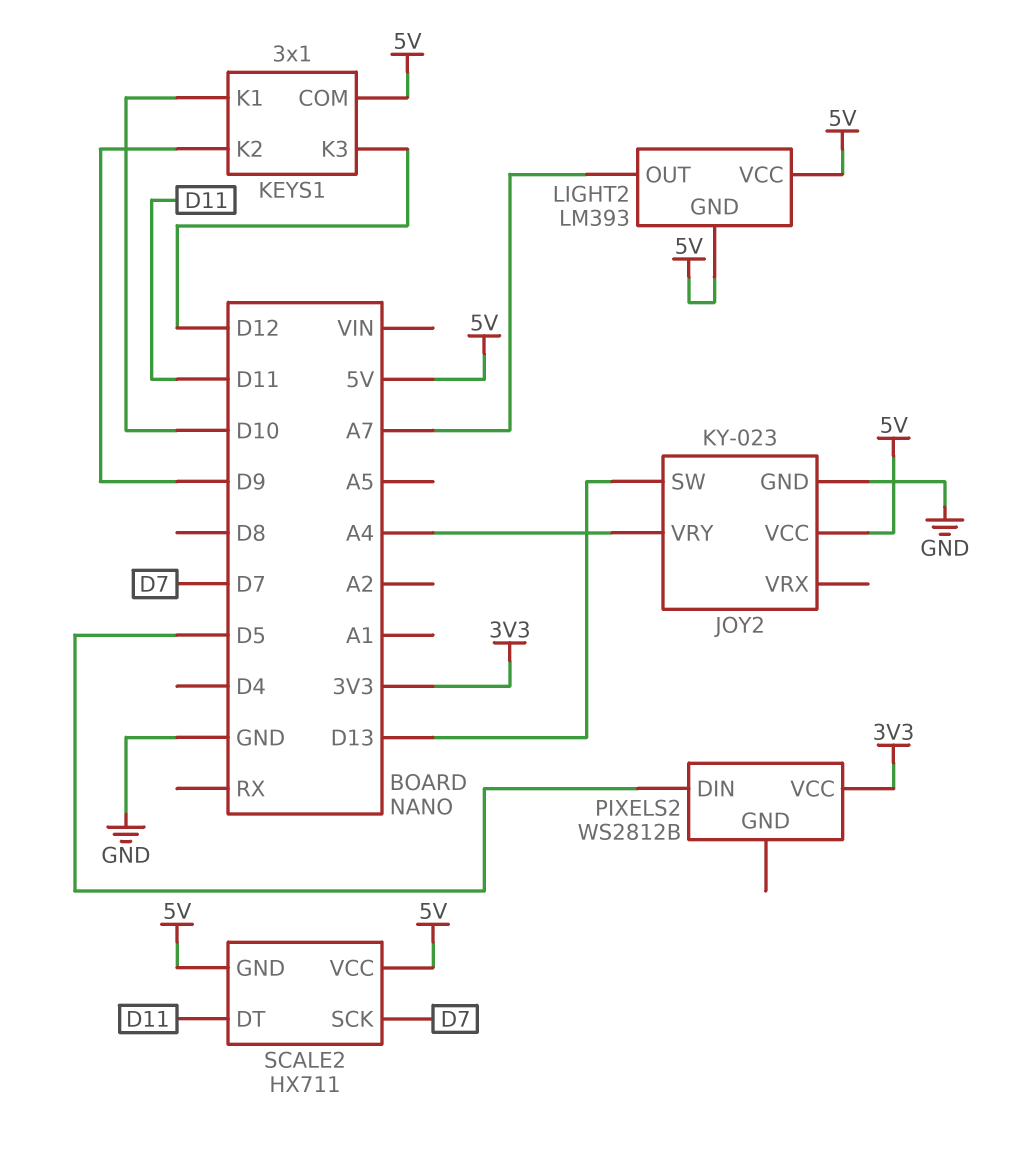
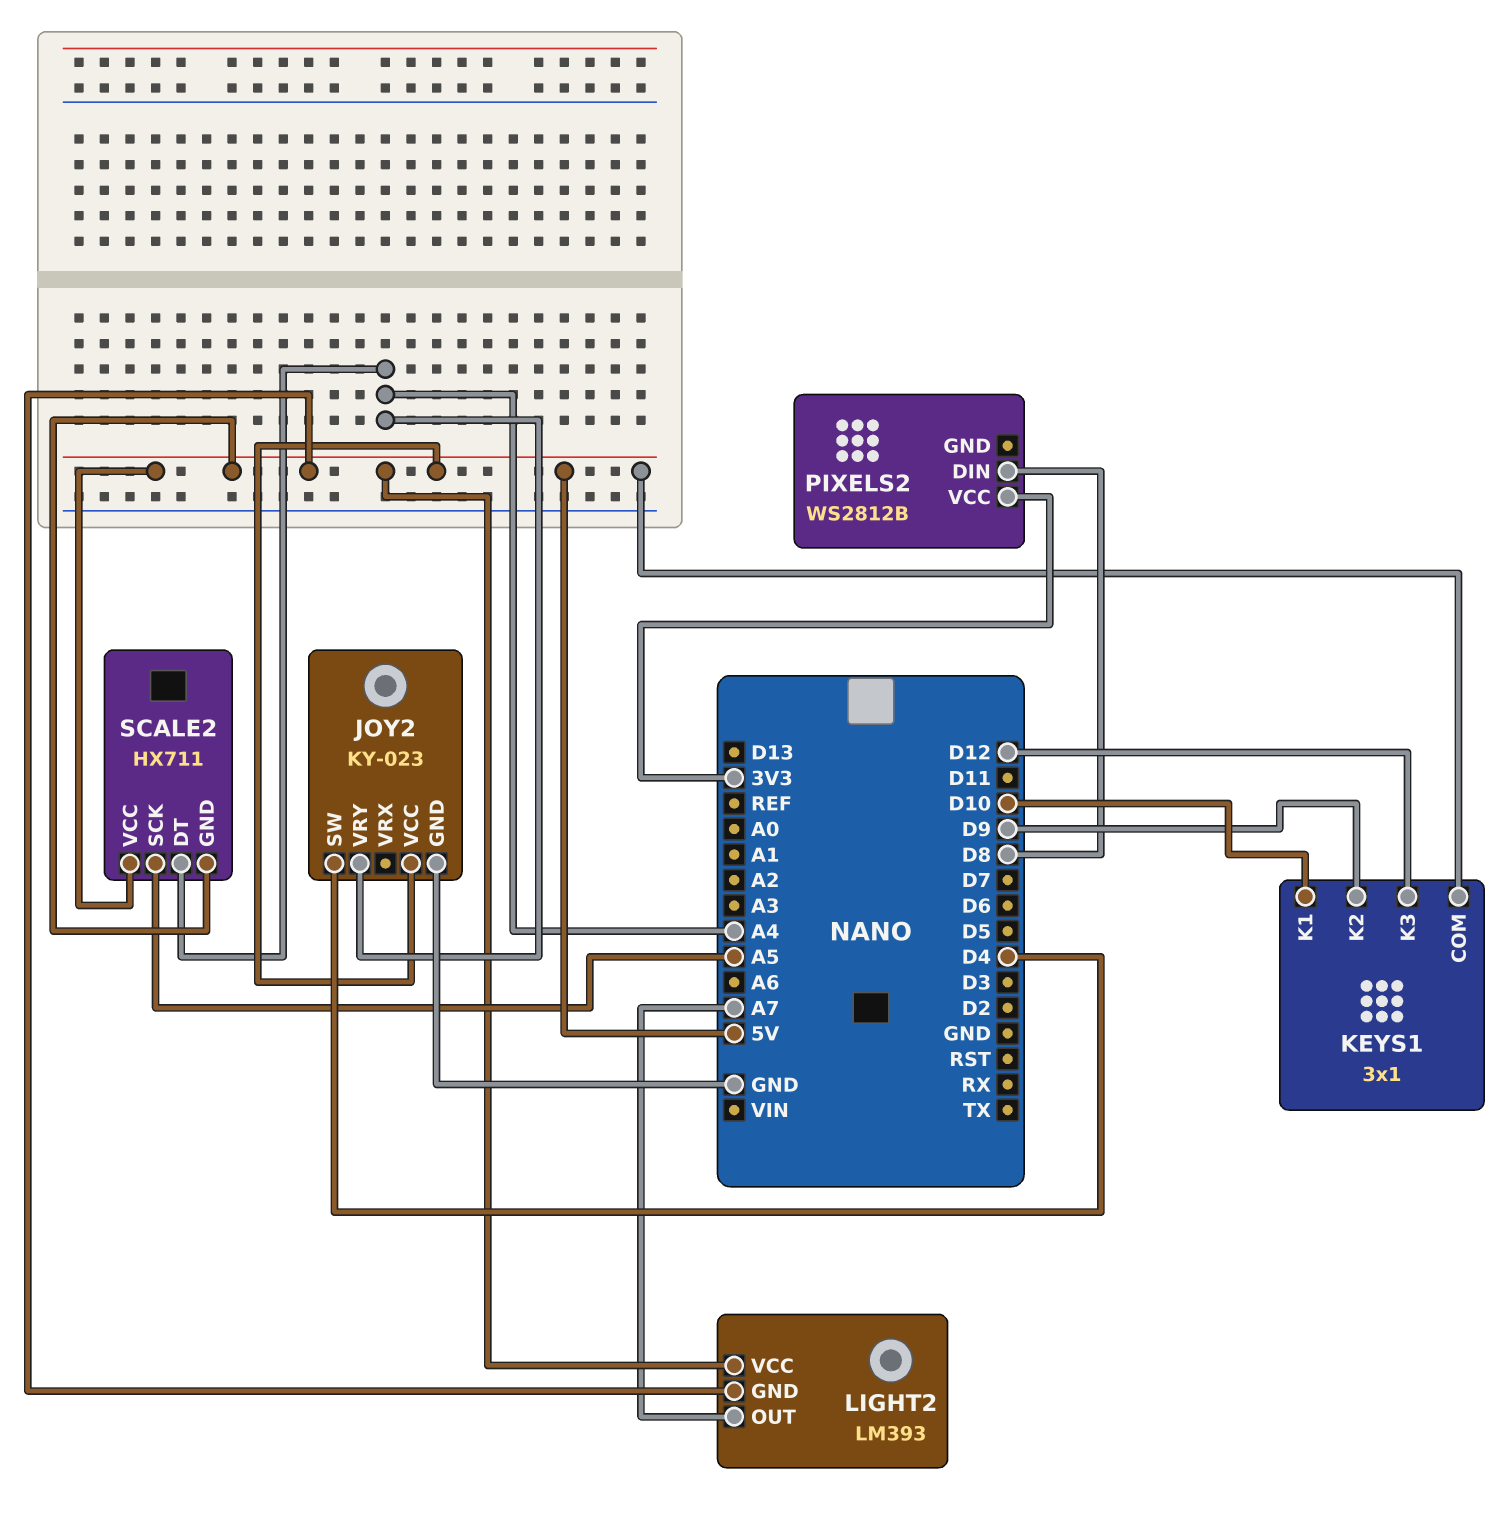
JOY2 pin SW: D13 -> D4
PIXELS2 pin DIN: D5 -> D8
SCALE2 pin DT: D11 -> A4
SCALE2 pin SCK: D7 -> A5

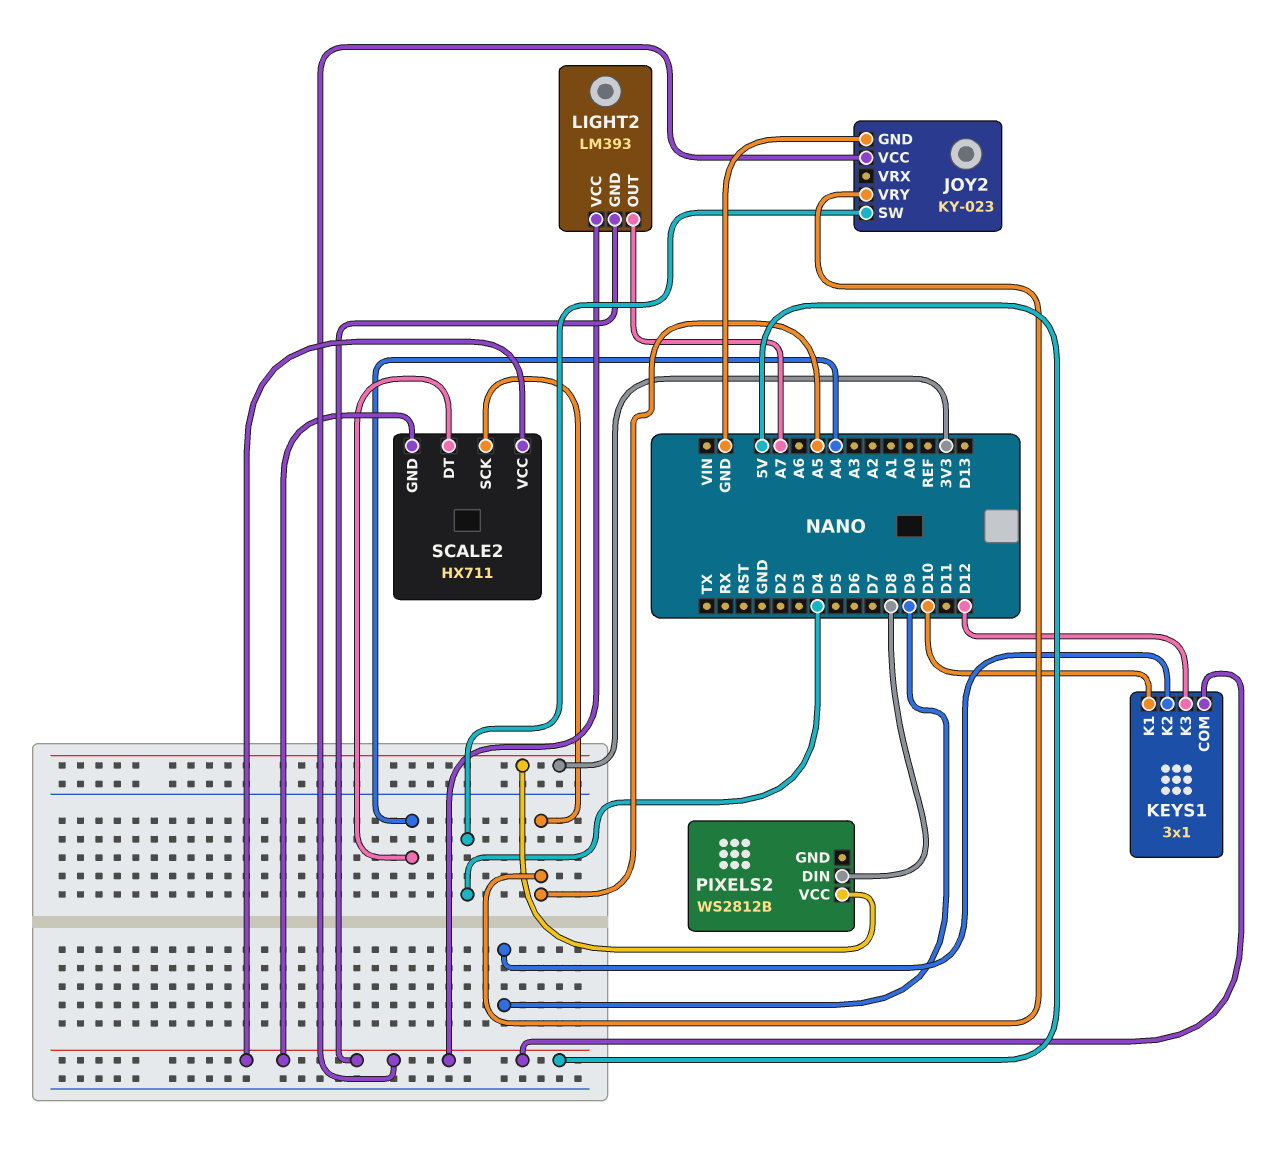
JOY2 pin VRY: A4 -> A5

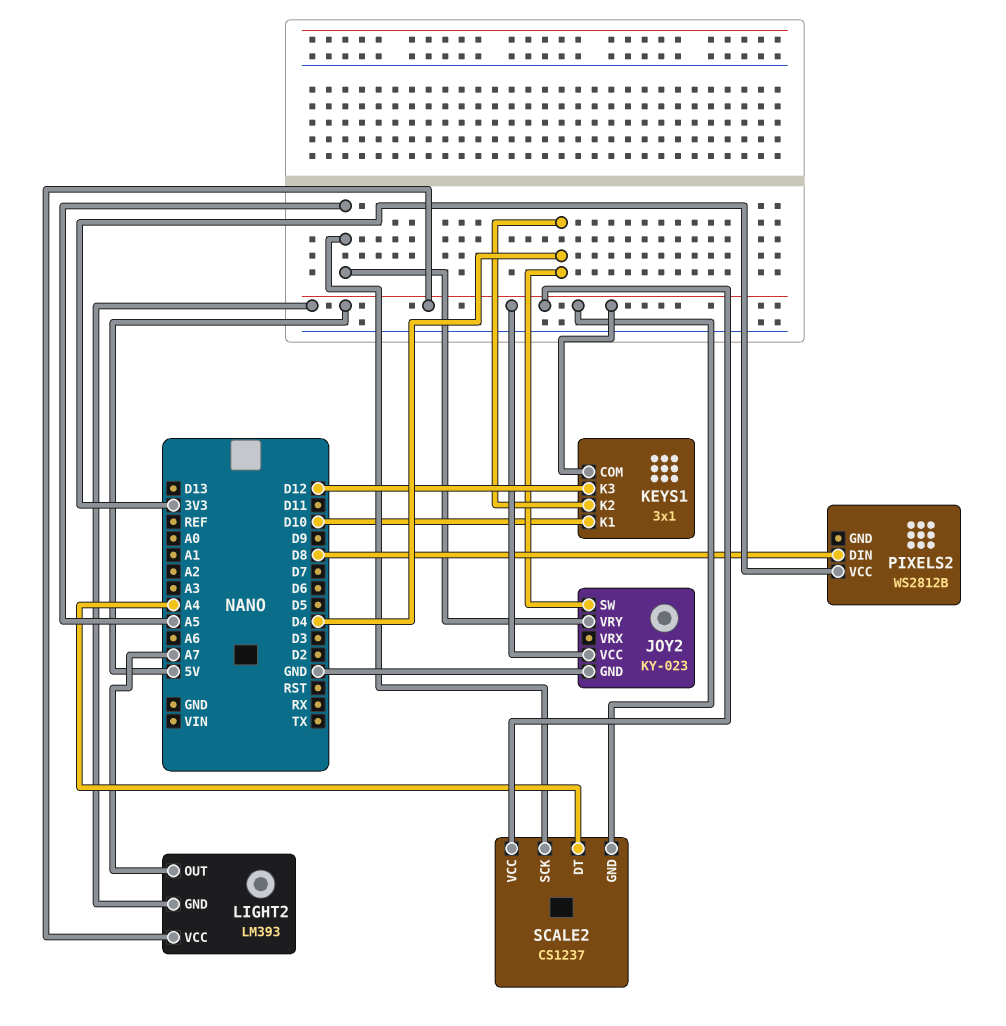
KEYS1 pin K2: D9 -> D4
SCALE2: HX711 -> CS1237

